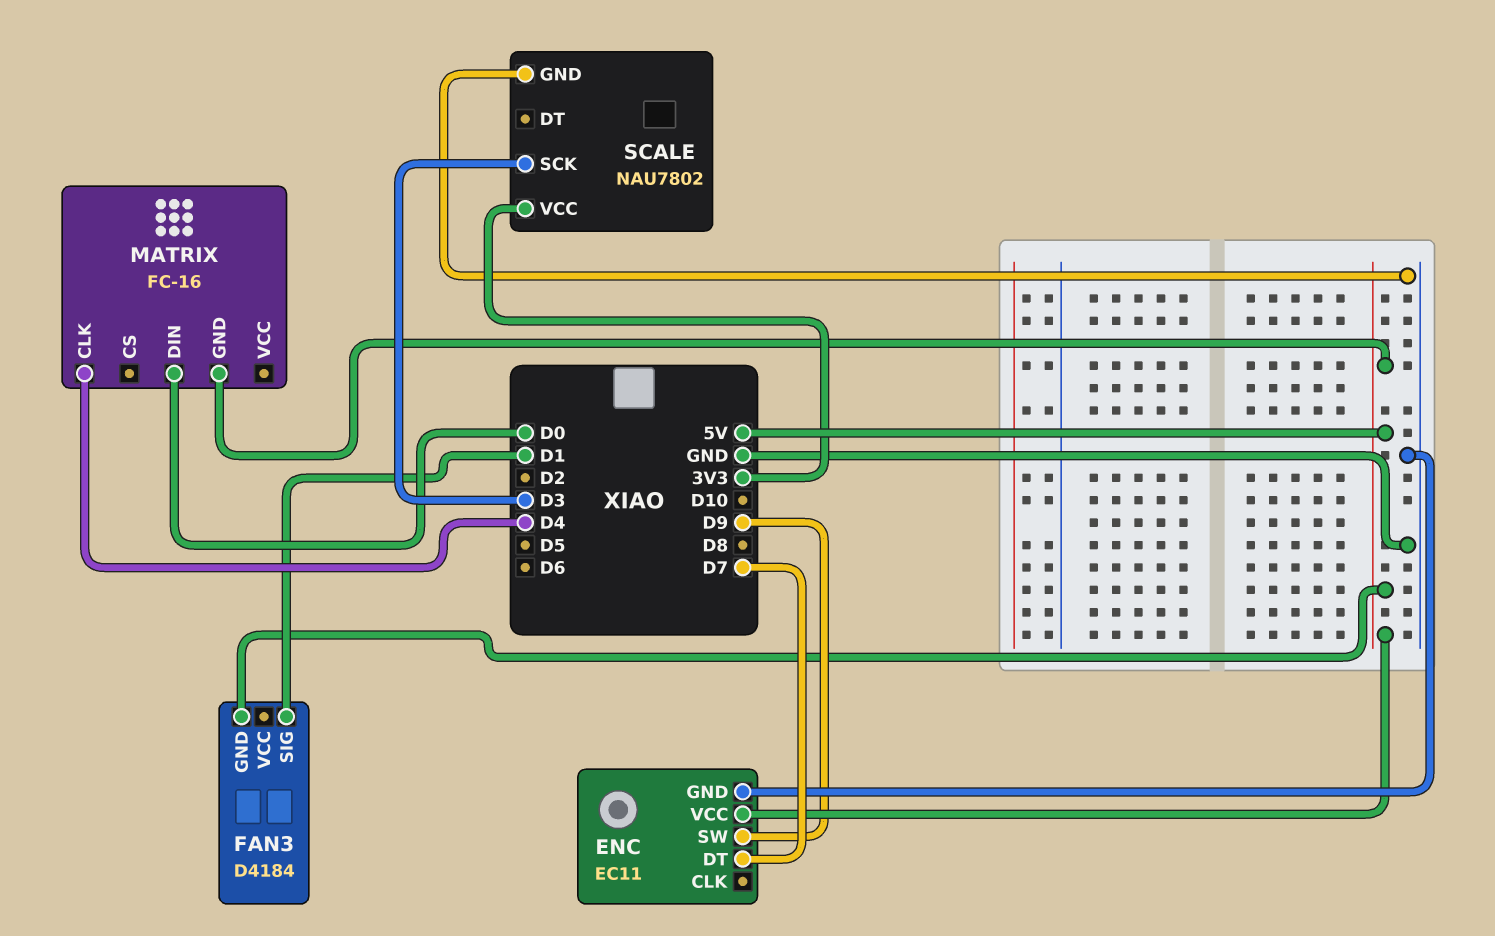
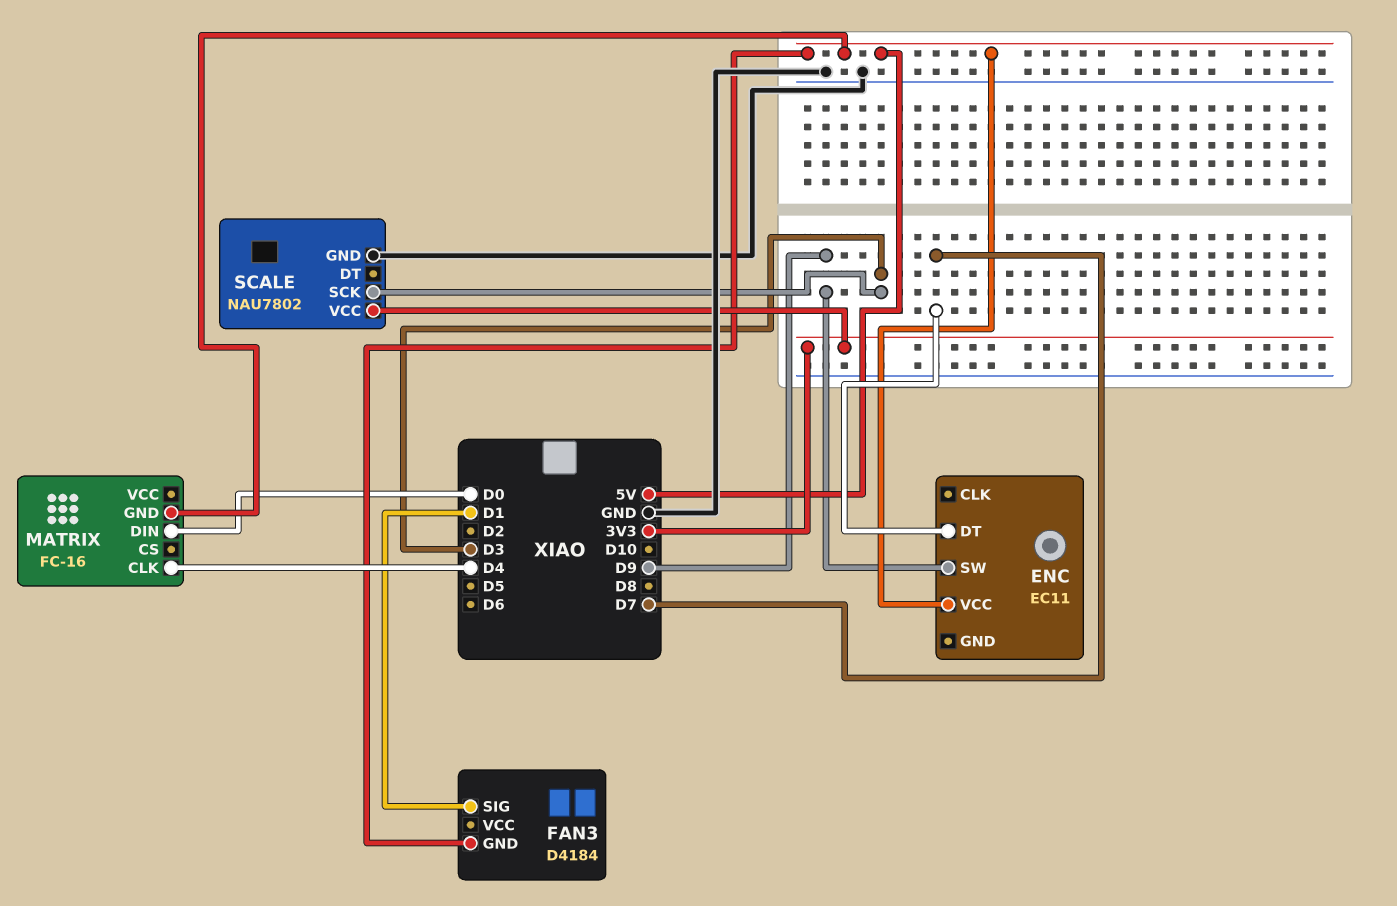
ENC pin GND: GND -> none

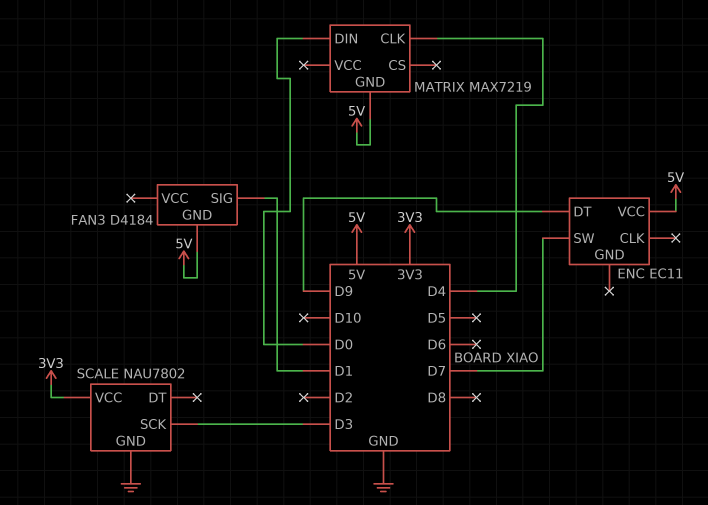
ENC pin DT: D7 -> D9
ENC pin SW: D9 -> D7
MATRIX: FC-16 -> MAX7219

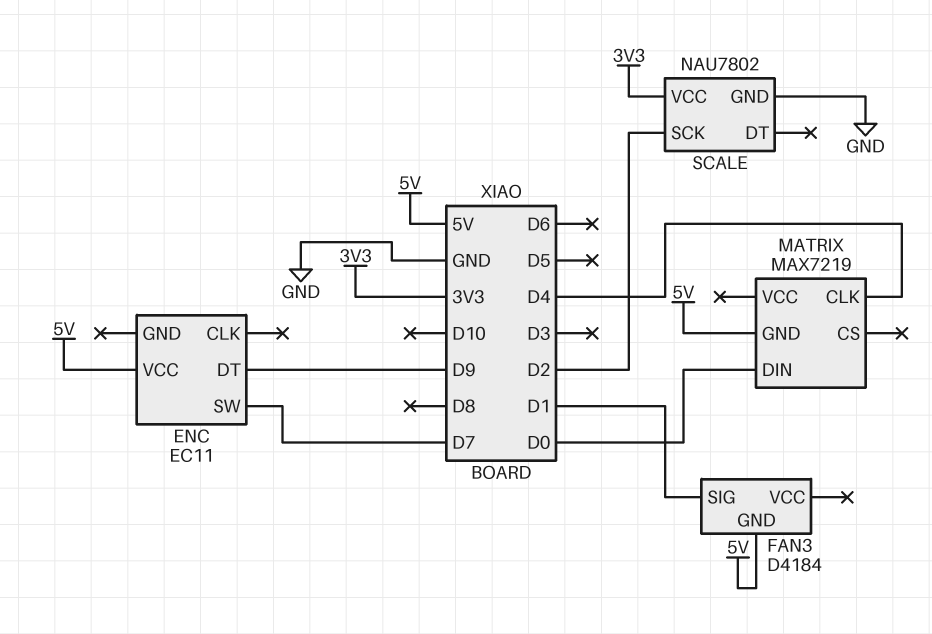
SCALE pin SCK: D3 -> D2

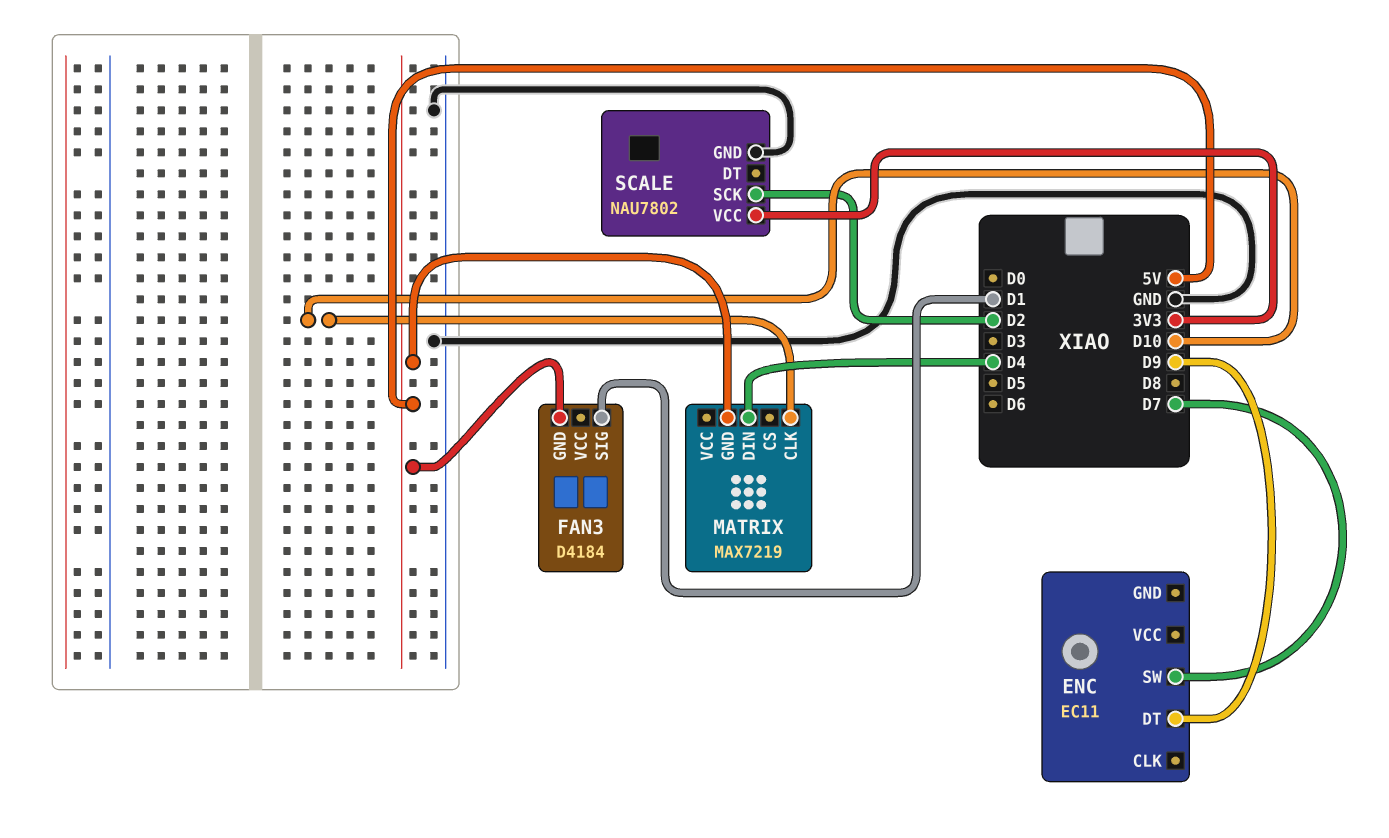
ENC pin VCC: 5V -> none
MATRIX pin CLK: D4 -> D10
MATRIX pin DIN: D0 -> D4

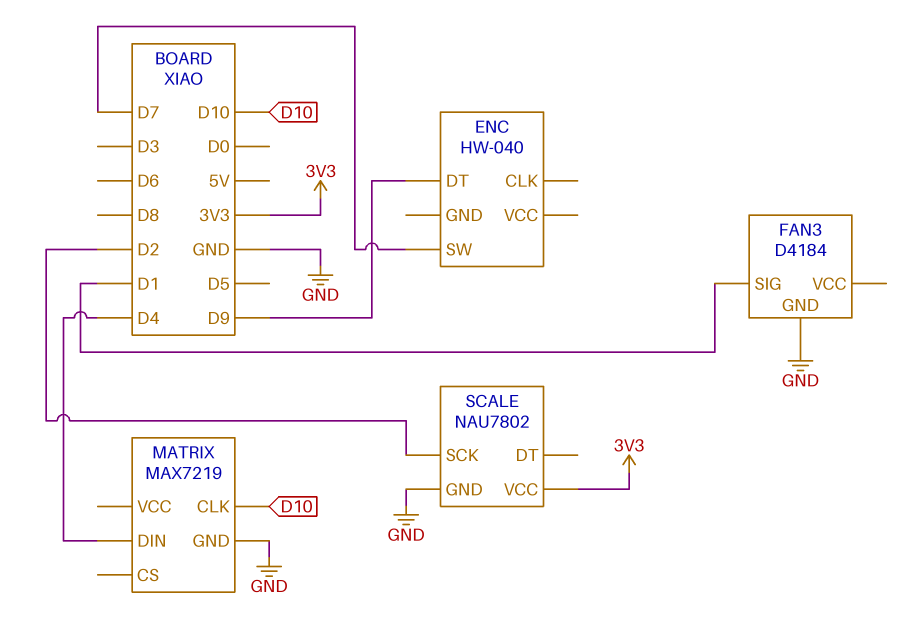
ENC: EC11 -> HW-040
FAN3 pin GND: 5V -> GND
MATRIX pin GND: 5V -> GND

